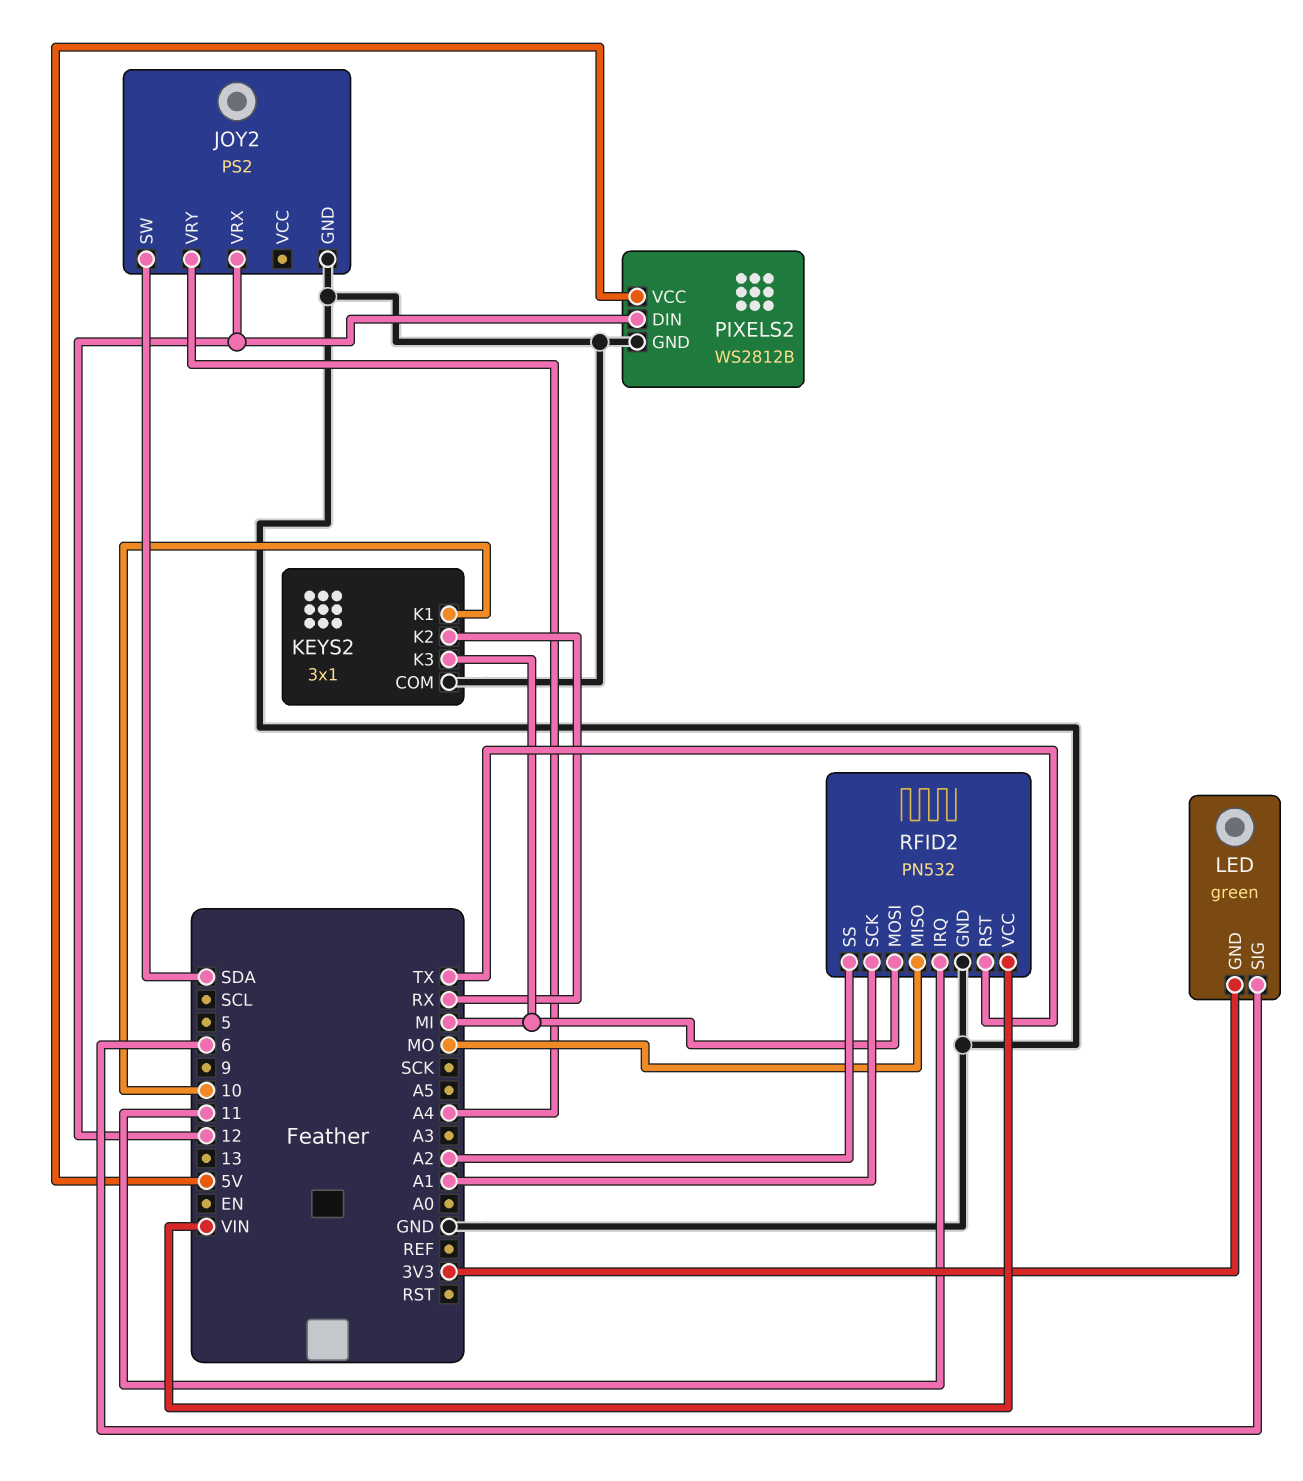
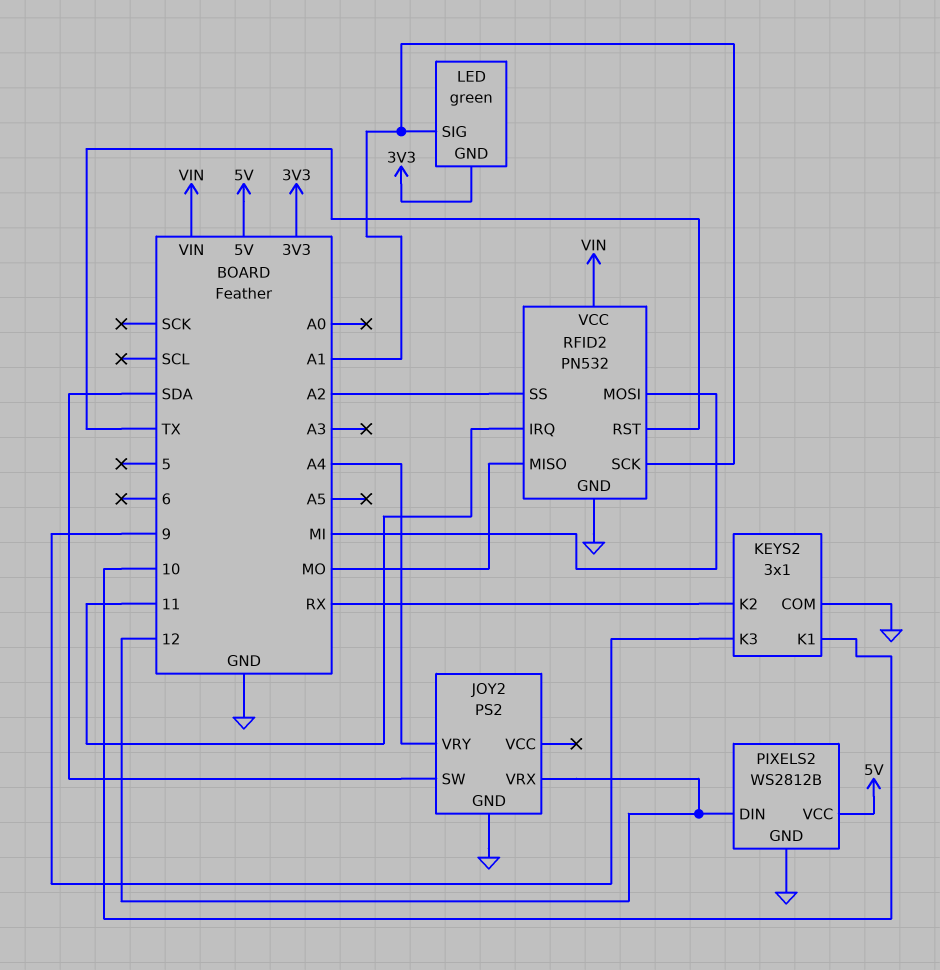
KEYS2 pin K3: MI -> 9
LED pin SIG: 6 -> A1

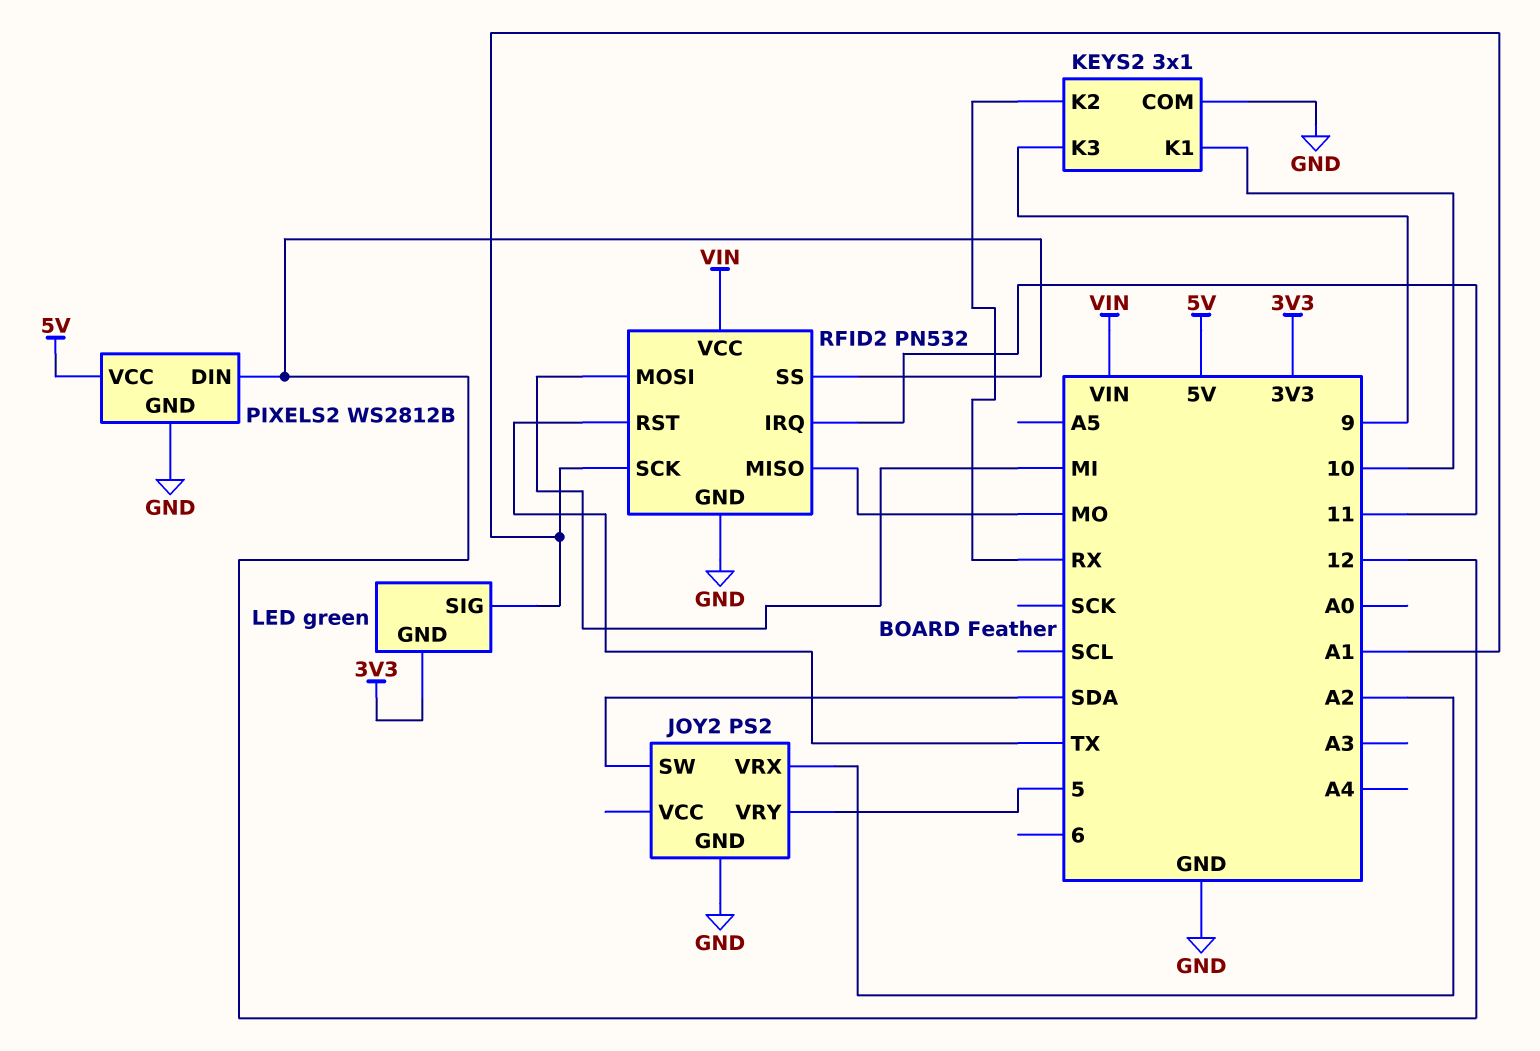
JOY2 pin VRX: 12 -> A2
JOY2 pin VRY: A4 -> 5
RFID2 pin SS: A2 -> 12

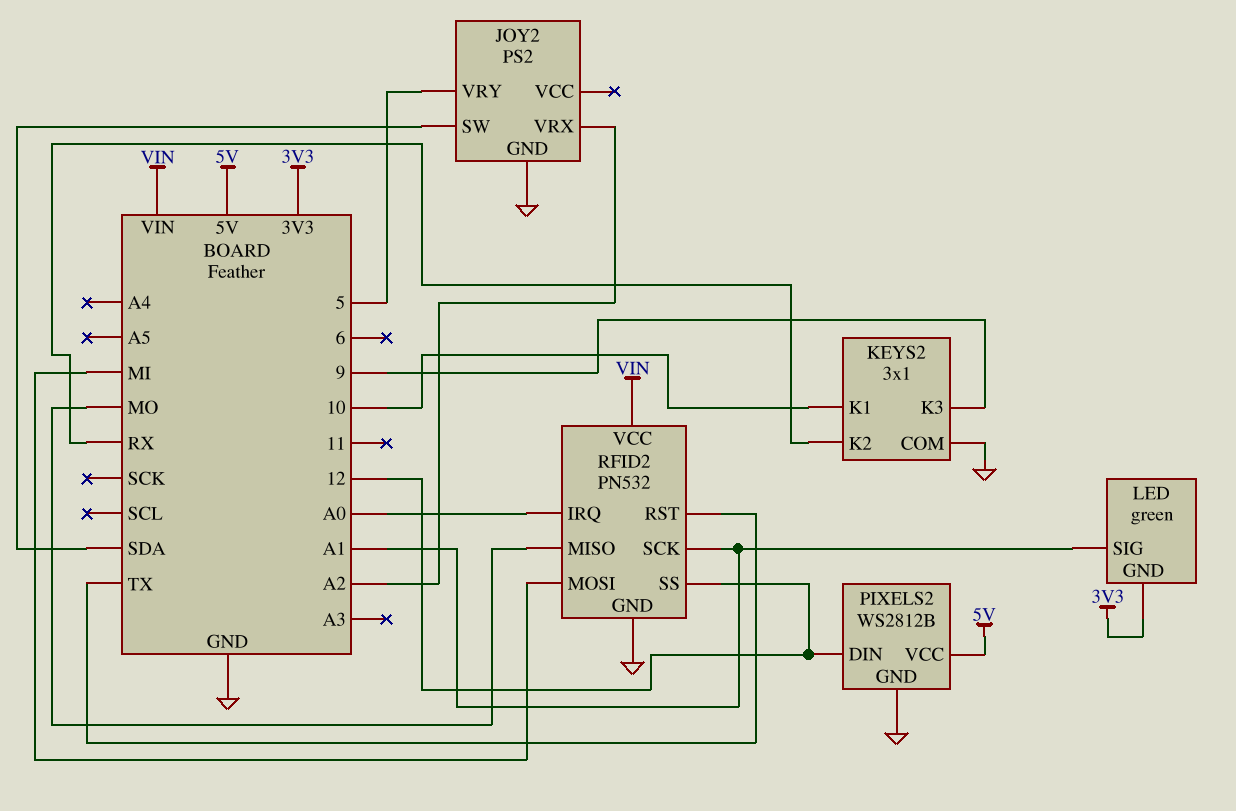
RFID2 pin IRQ: 11 -> A0

